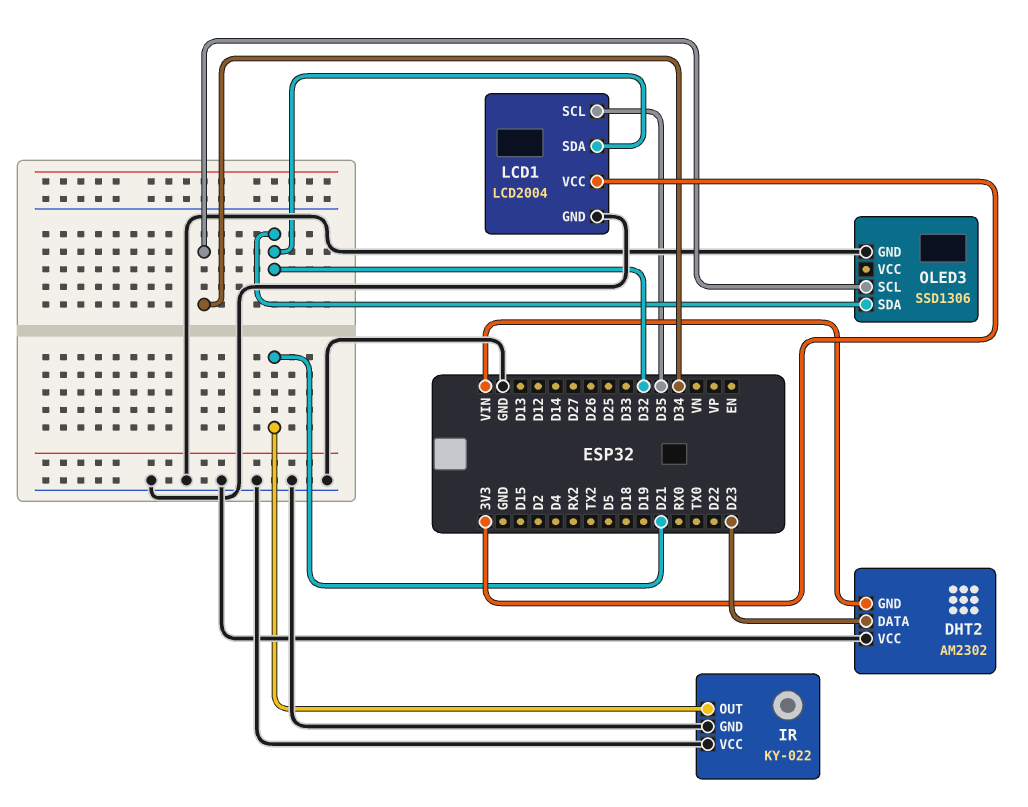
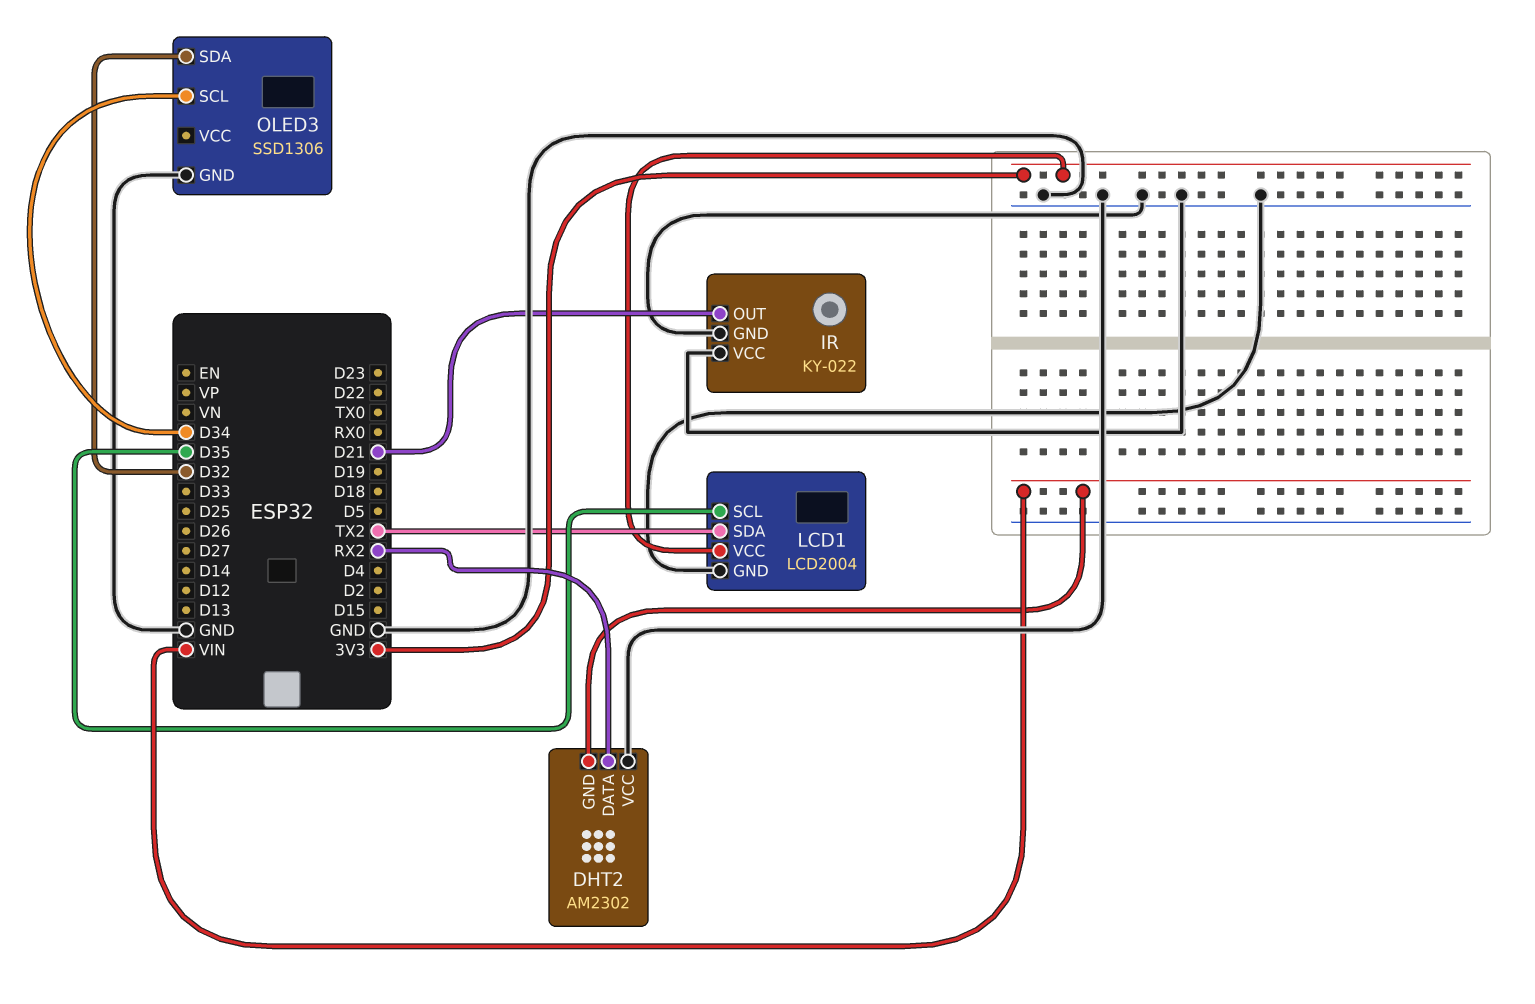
DHT2 pin DATA: D23 -> RX2
LCD1 pin SDA: D32 -> TX2

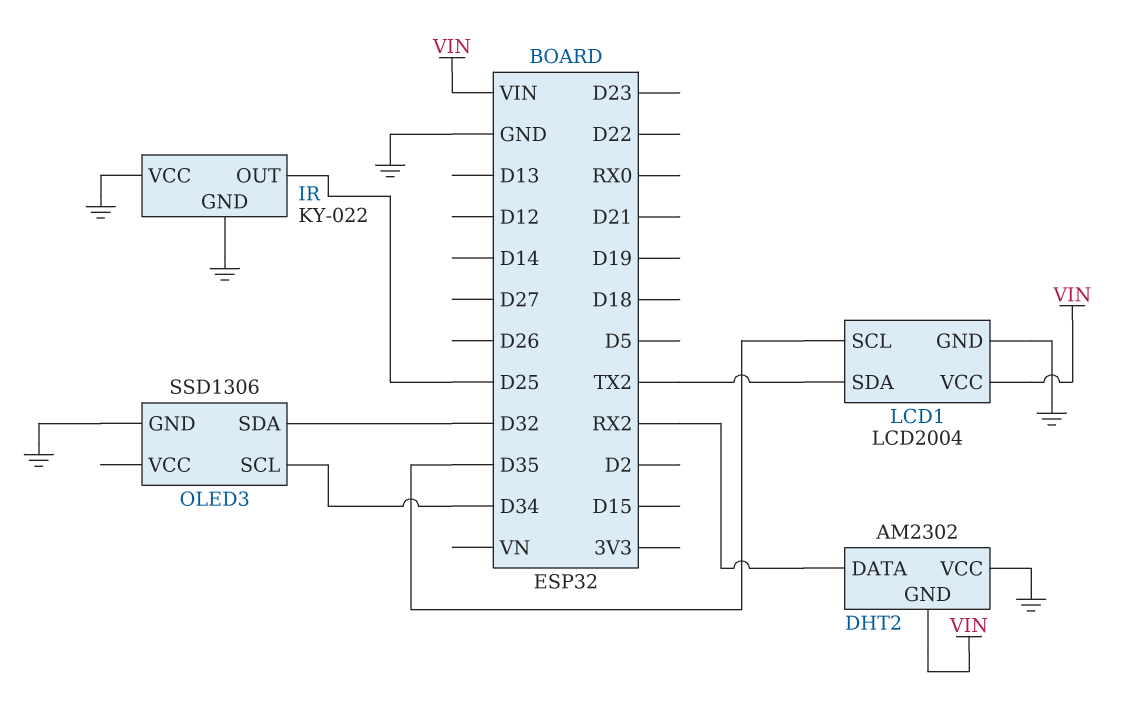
IR pin OUT: D21 -> D25
LCD1 pin VCC: 3V3 -> VIN

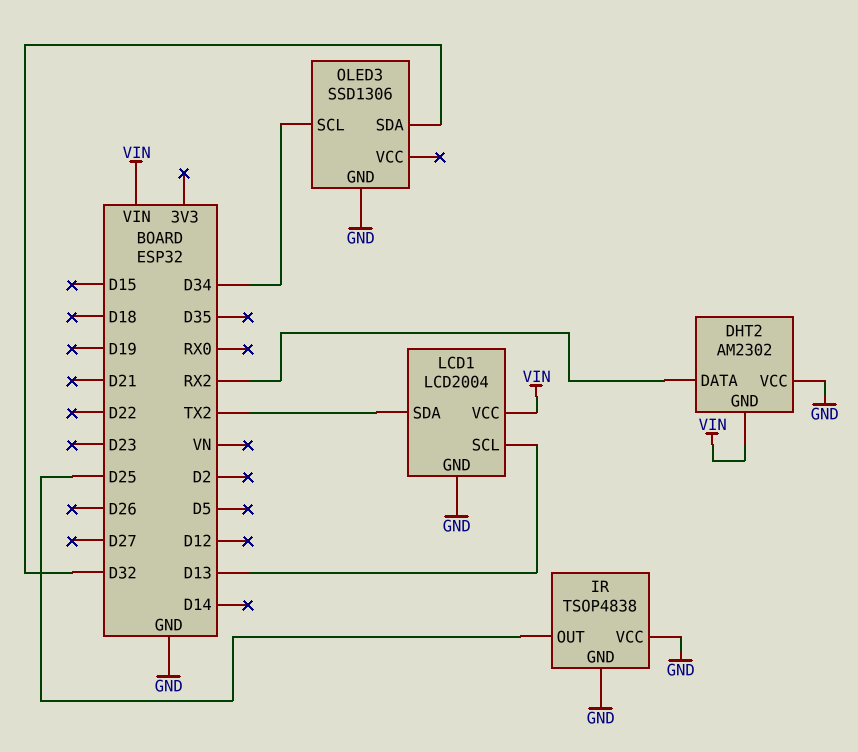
IR: KY-022 -> TSOP4838
LCD1 pin SCL: D35 -> D13

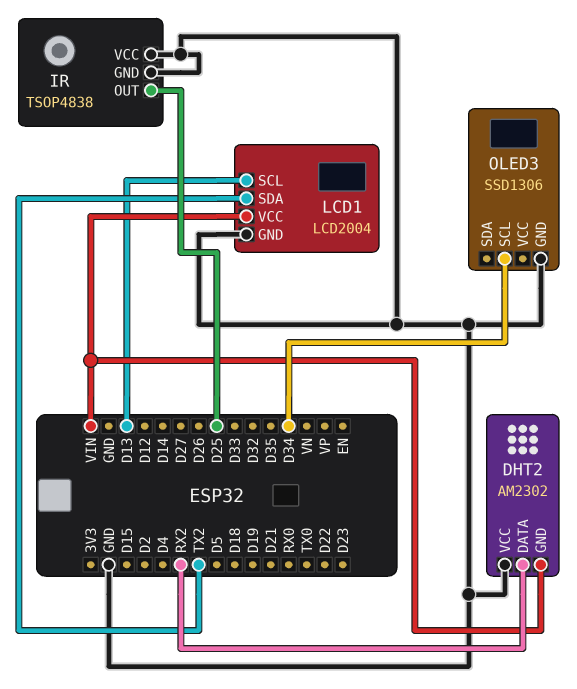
OLED3 pin SDA: D32 -> none

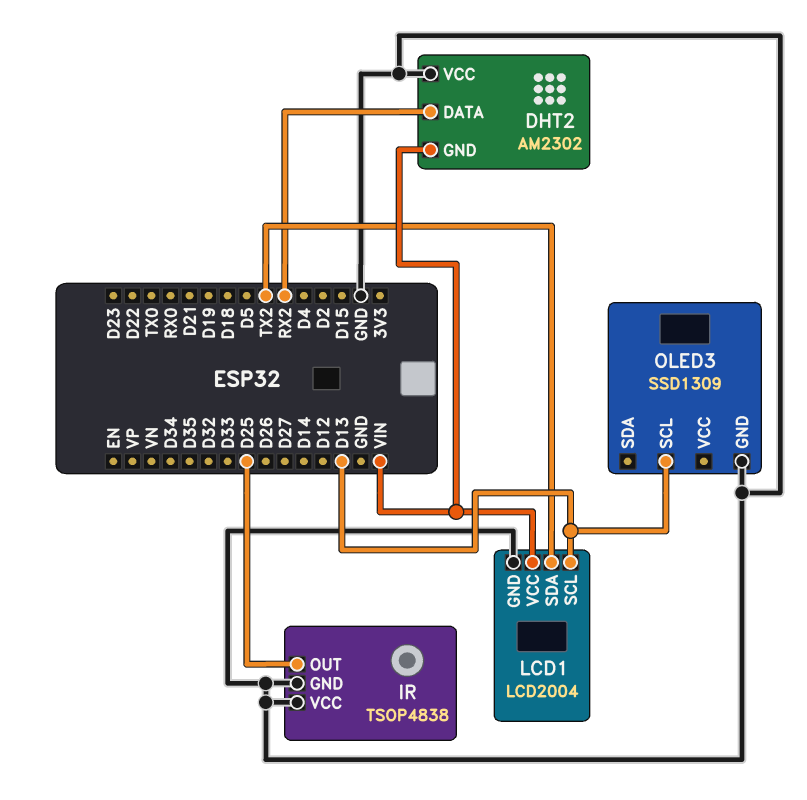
OLED3: SSD1306 -> SSD1309
OLED3 pin SCL: D34 -> D13

